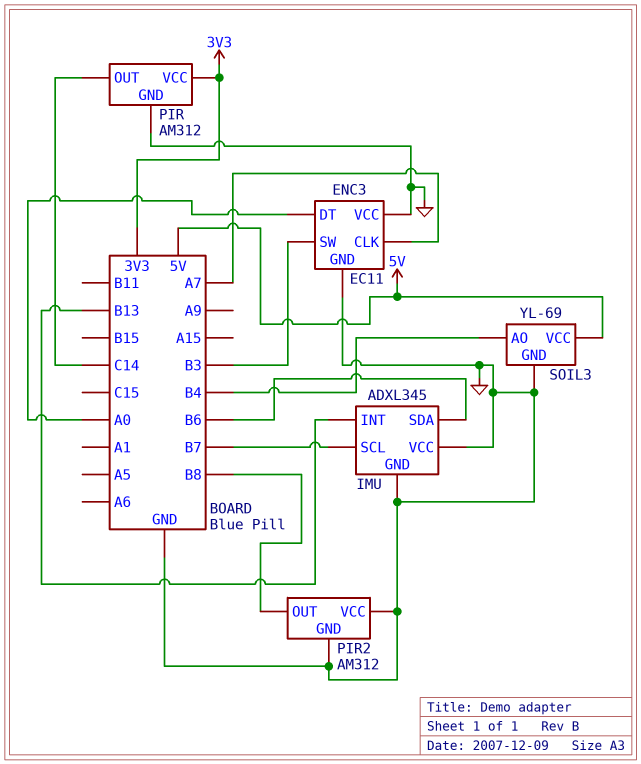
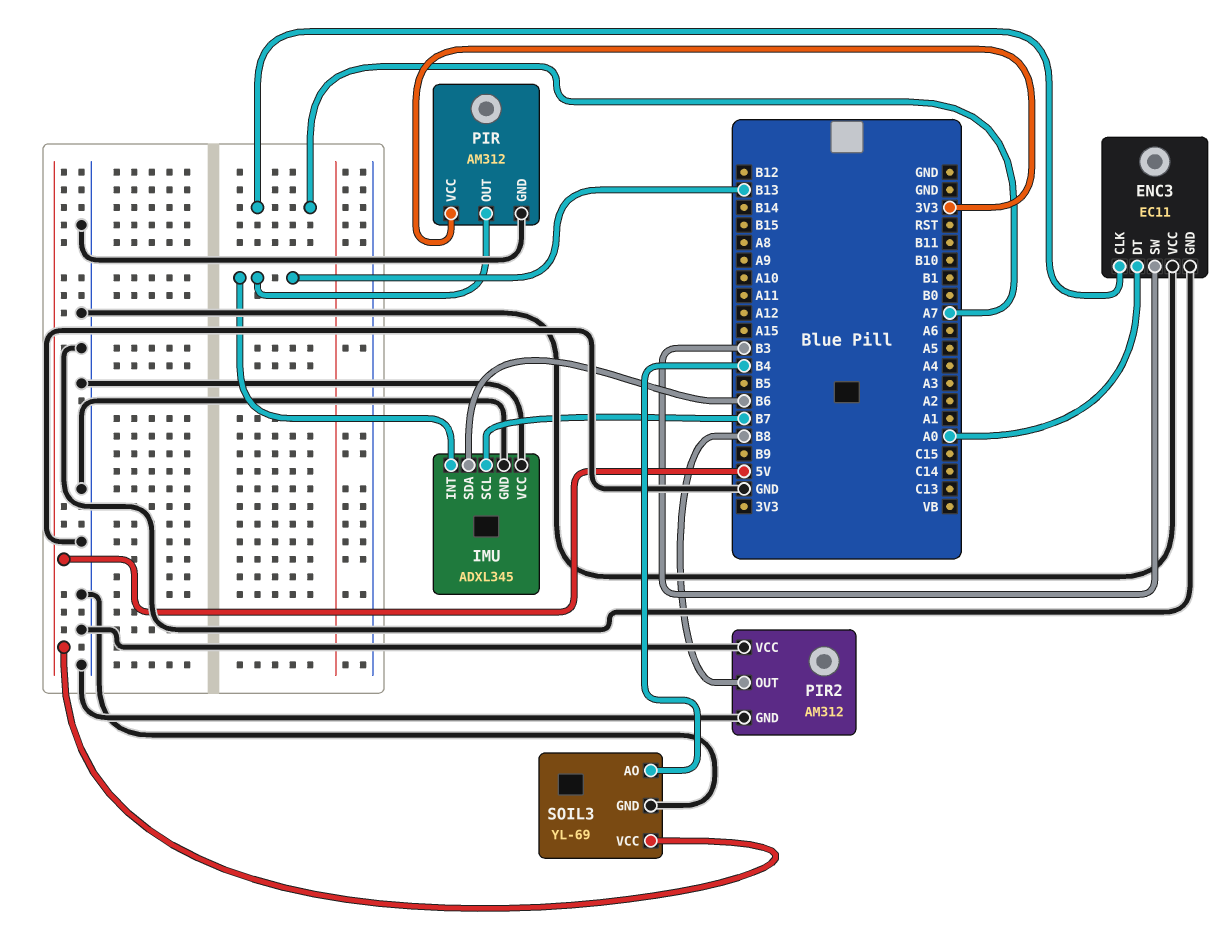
PIR pin OUT: C14 -> B13

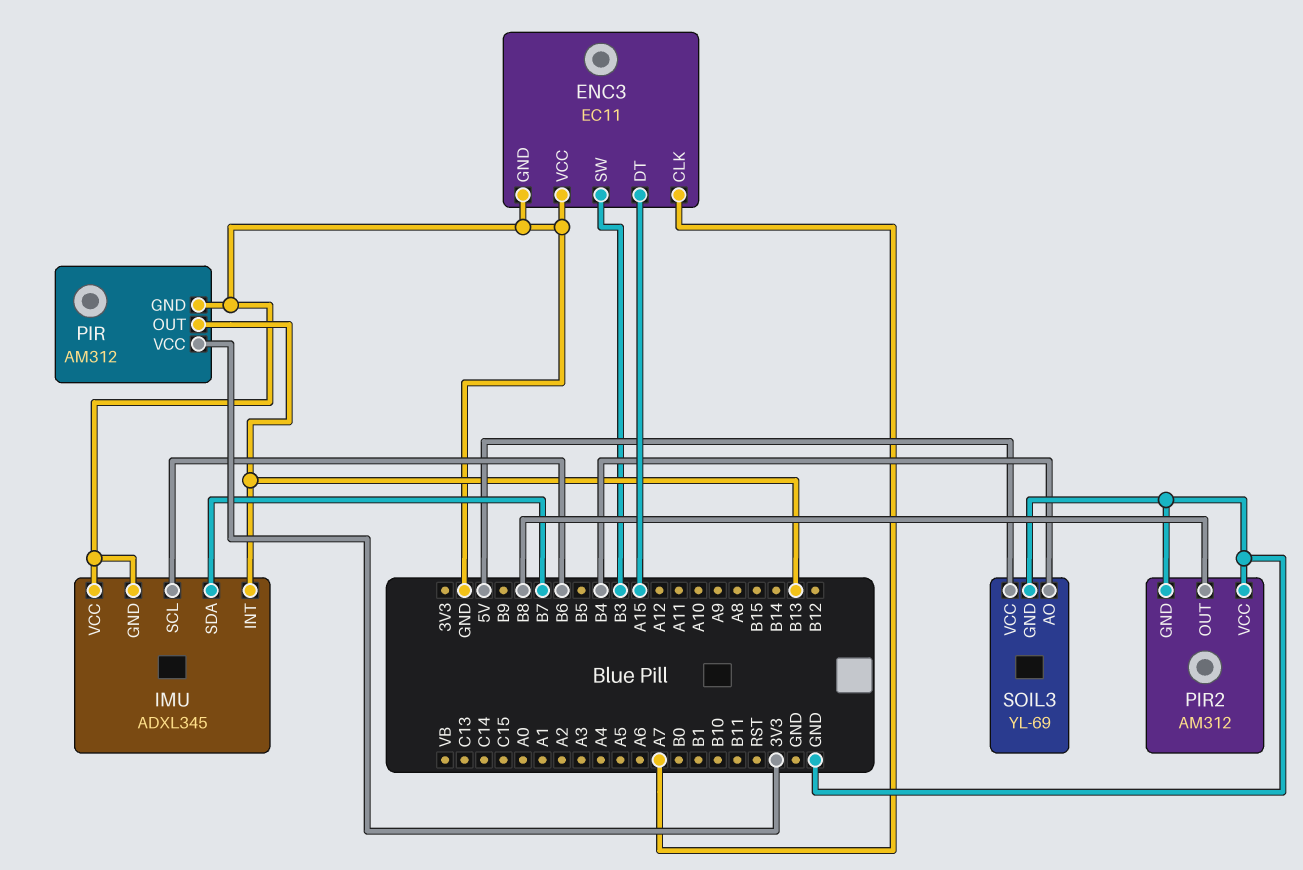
ENC3 pin DT: A0 -> A15
IMU pin SCL: B7 -> B6
IMU pin SDA: B6 -> B7

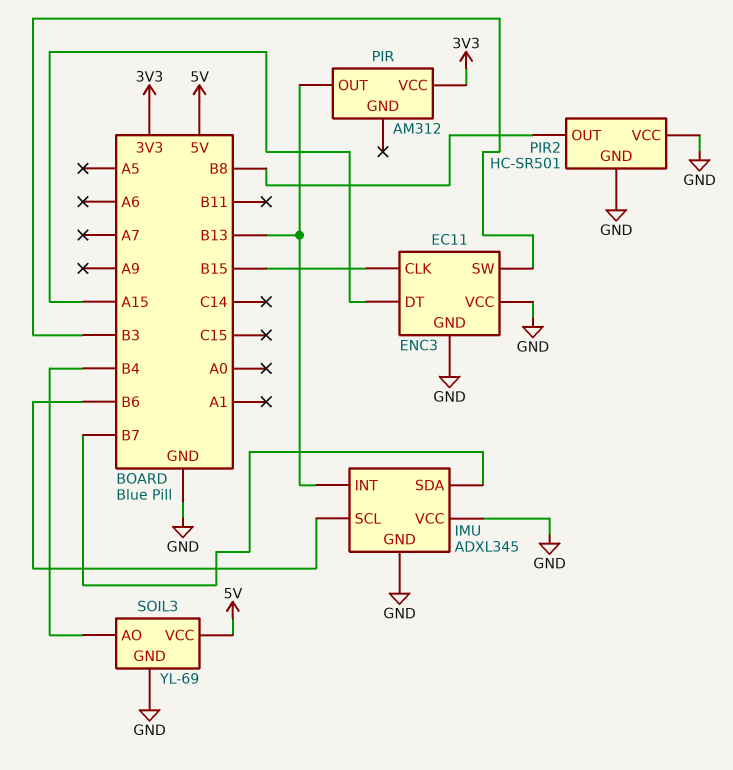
ENC3 pin CLK: A7 -> B15
PIR pin GND: GND -> none
PIR2: AM312 -> HC-SR501

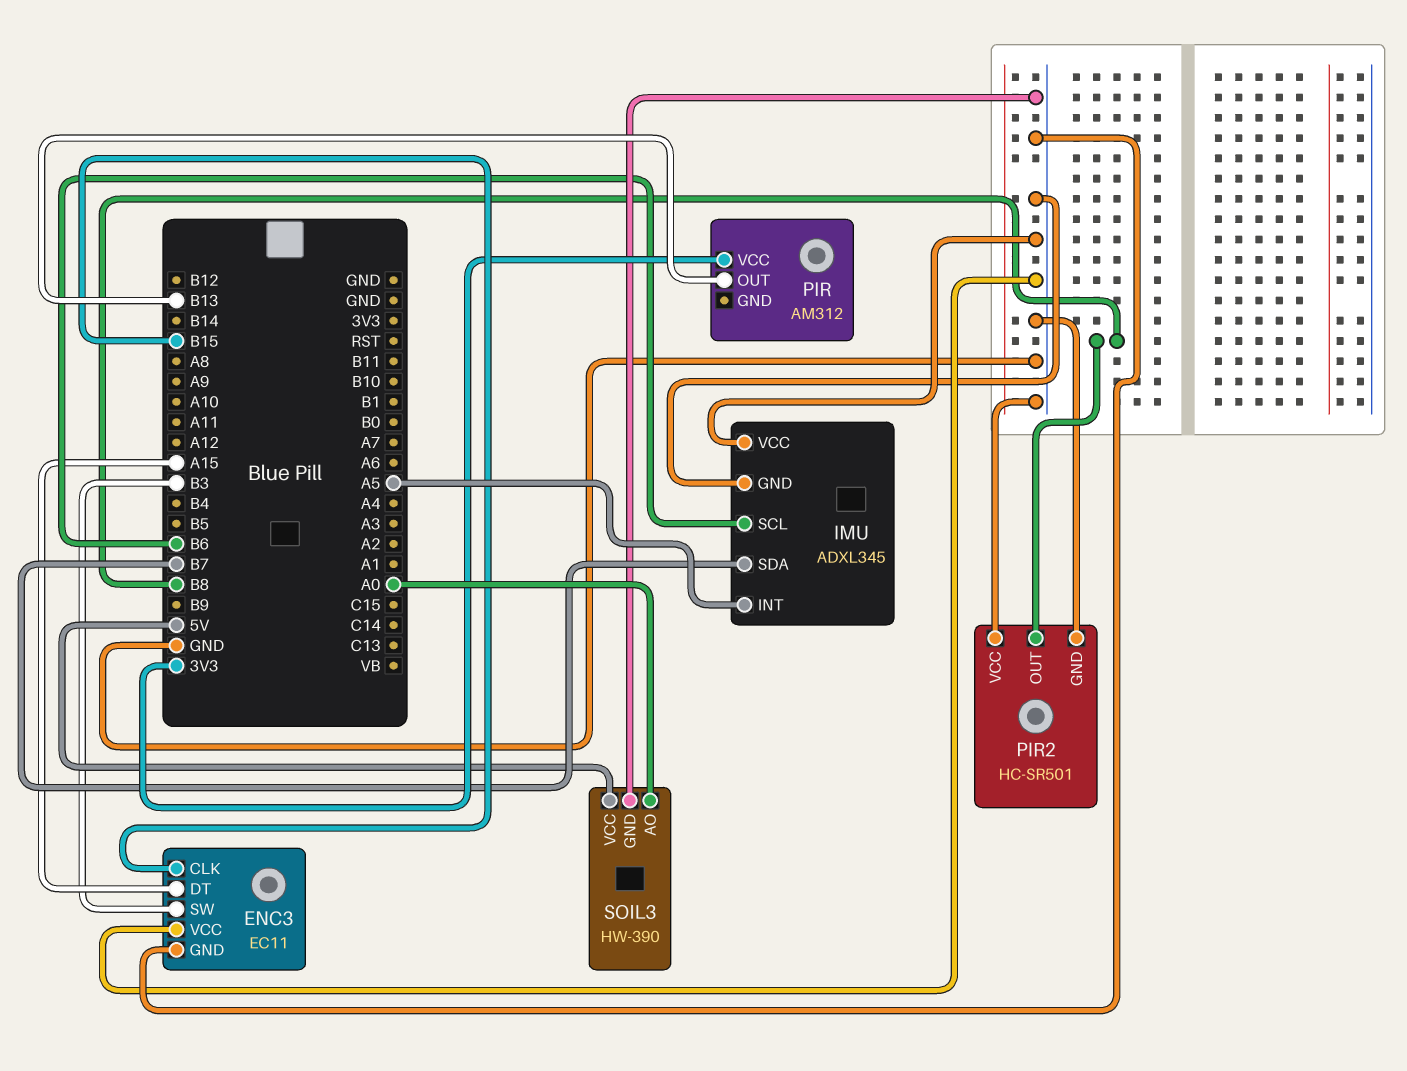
IMU pin INT: B13 -> A5
SOIL3: YL-69 -> HW-390
SOIL3 pin AO: B4 -> A0

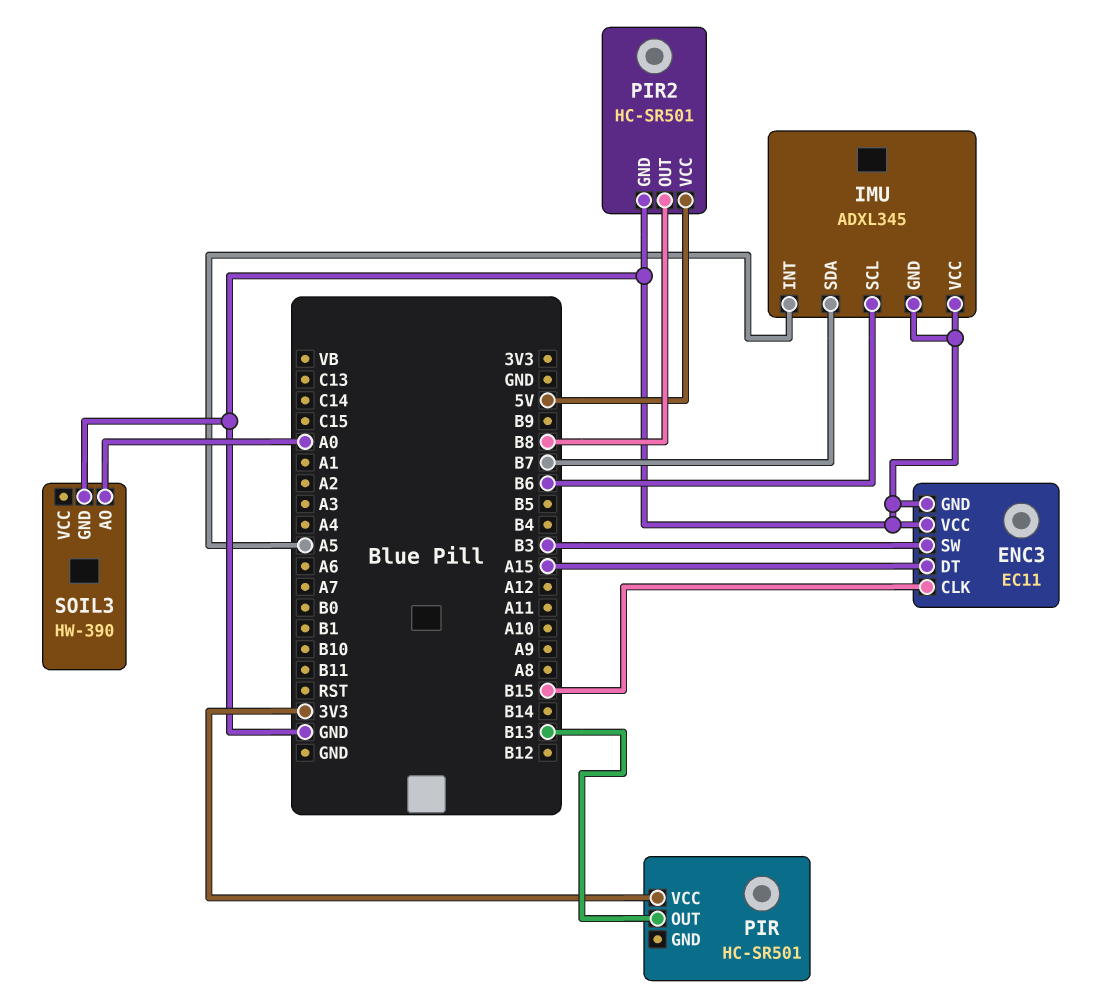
PIR: AM312 -> HC-SR501
PIR2 pin VCC: GND -> 5V
SOIL3 pin VCC: 5V -> none

